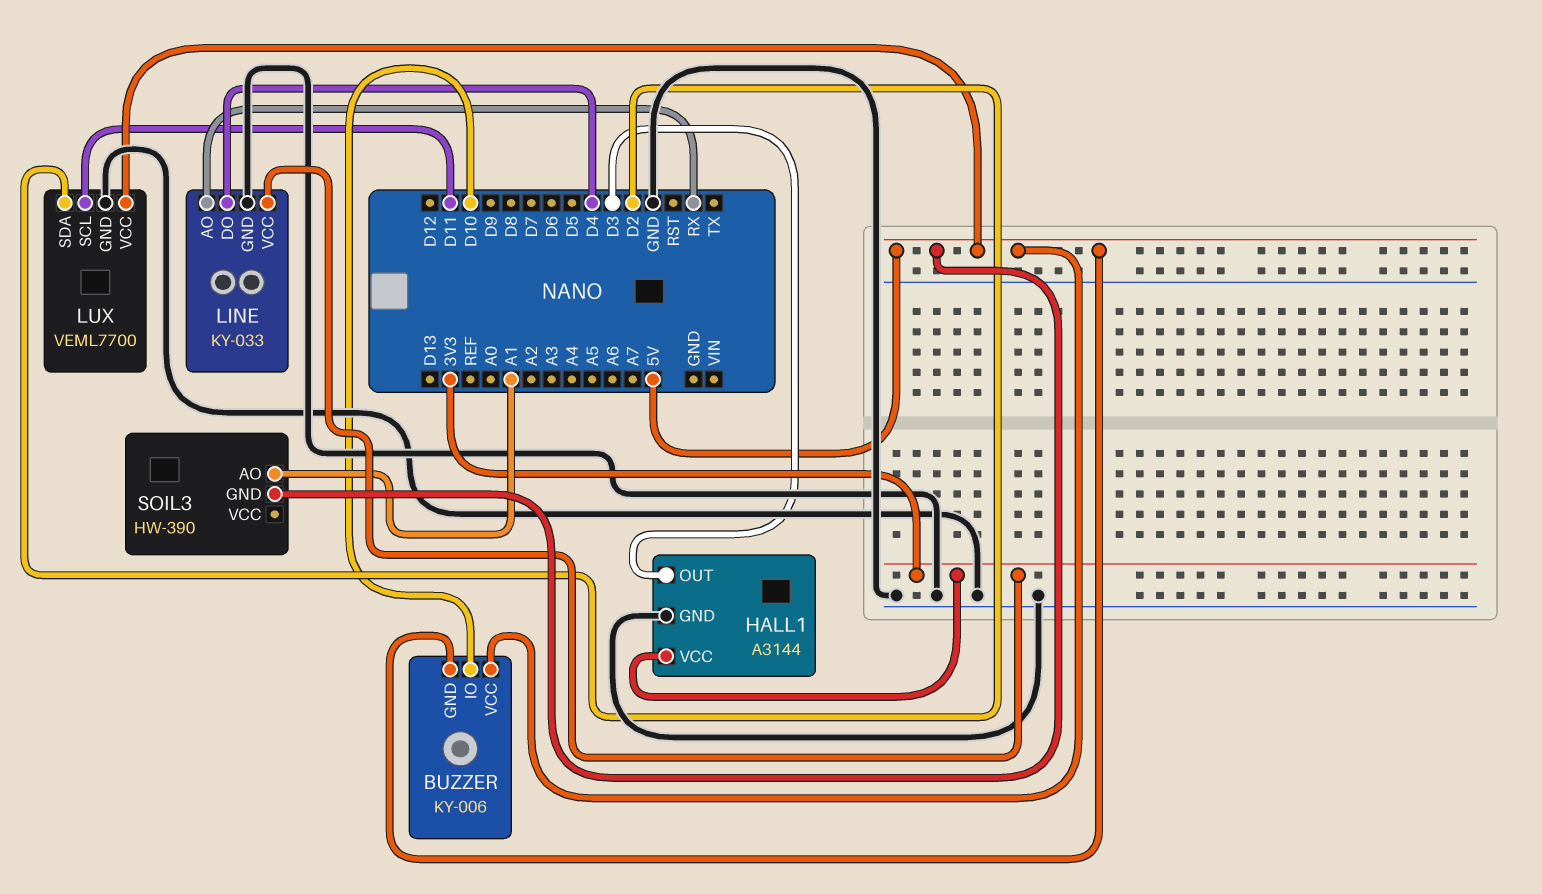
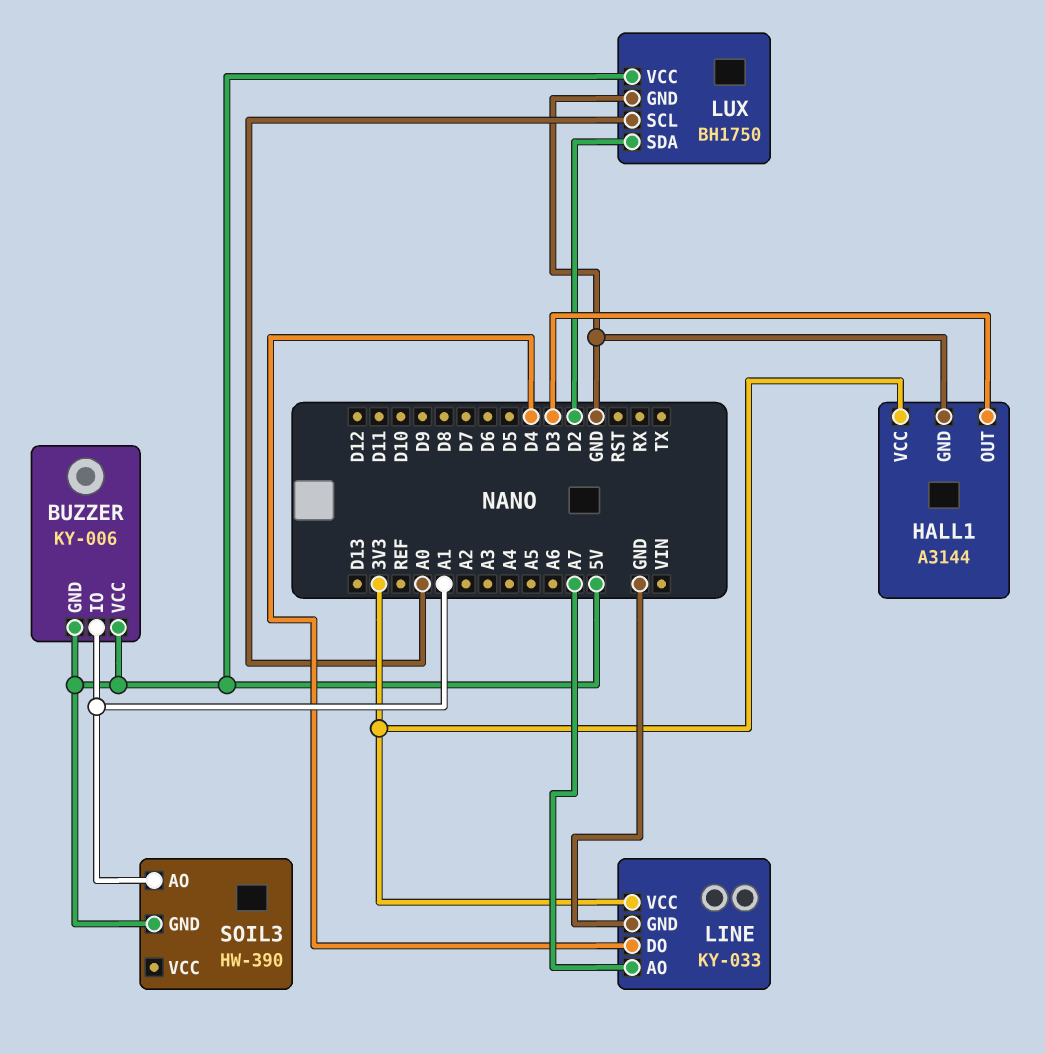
BUZZER pin IO: D10 -> A1
LINE pin AO: RX -> A7
LUX: VEML7700 -> BH1750
LUX pin SCL: D11 -> A0

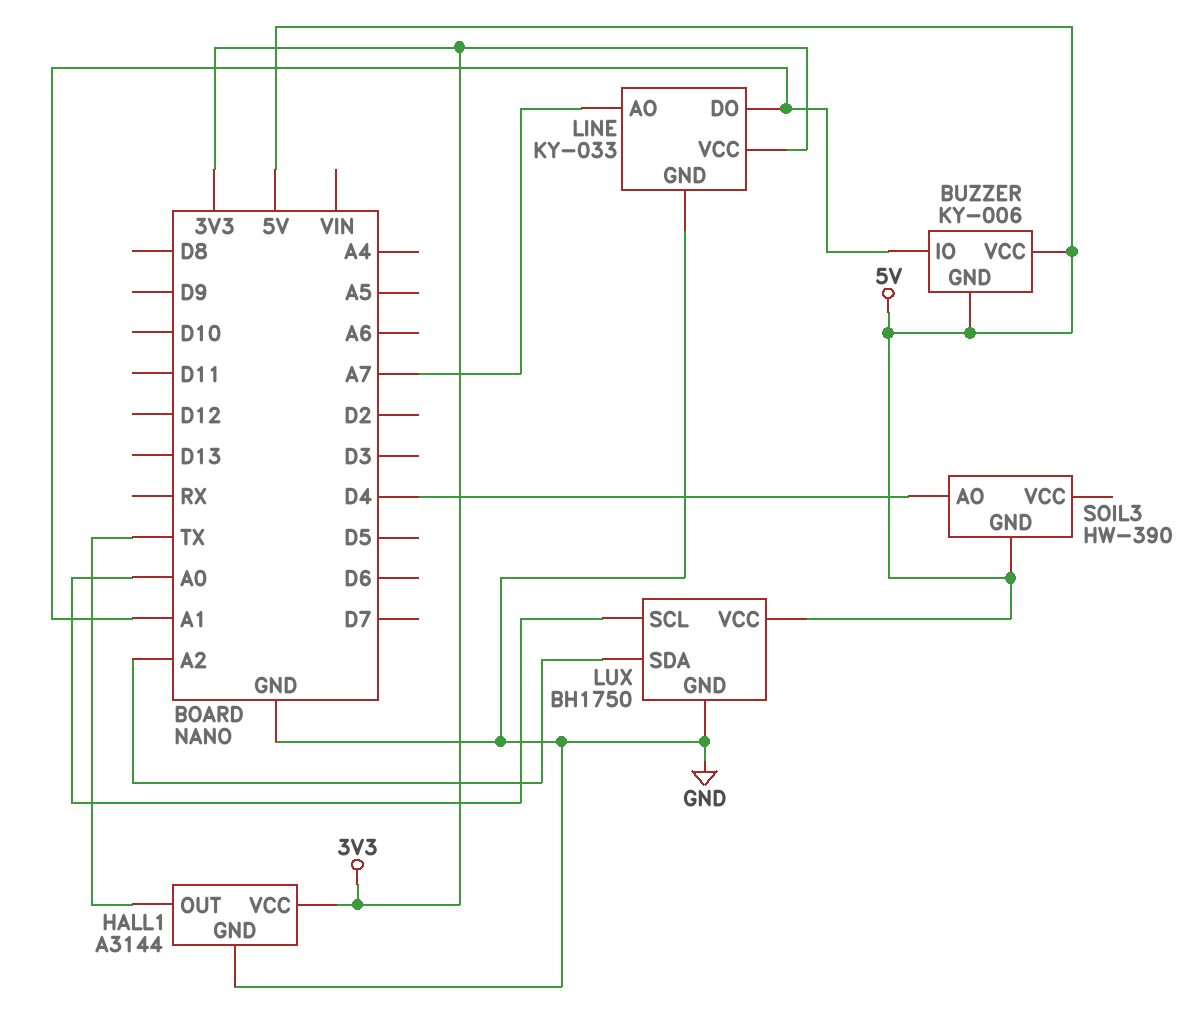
HALL1 pin OUT: D3 -> TX
LINE pin DO: D4 -> A1
LUX pin SDA: D2 -> A2
SOIL3 pin AO: A1 -> D4

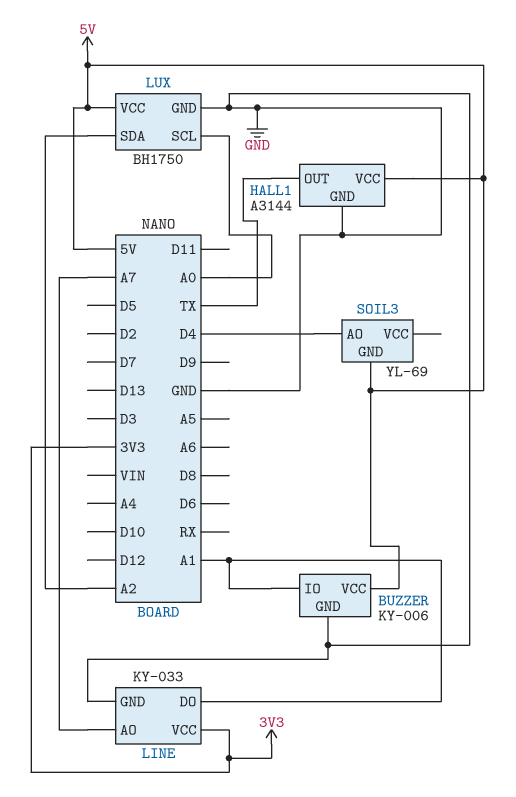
BUZZER pin GND: 5V -> GND
HALL1 pin VCC: 3V3 -> 5V
SOIL3: HW-390 -> YL-69

